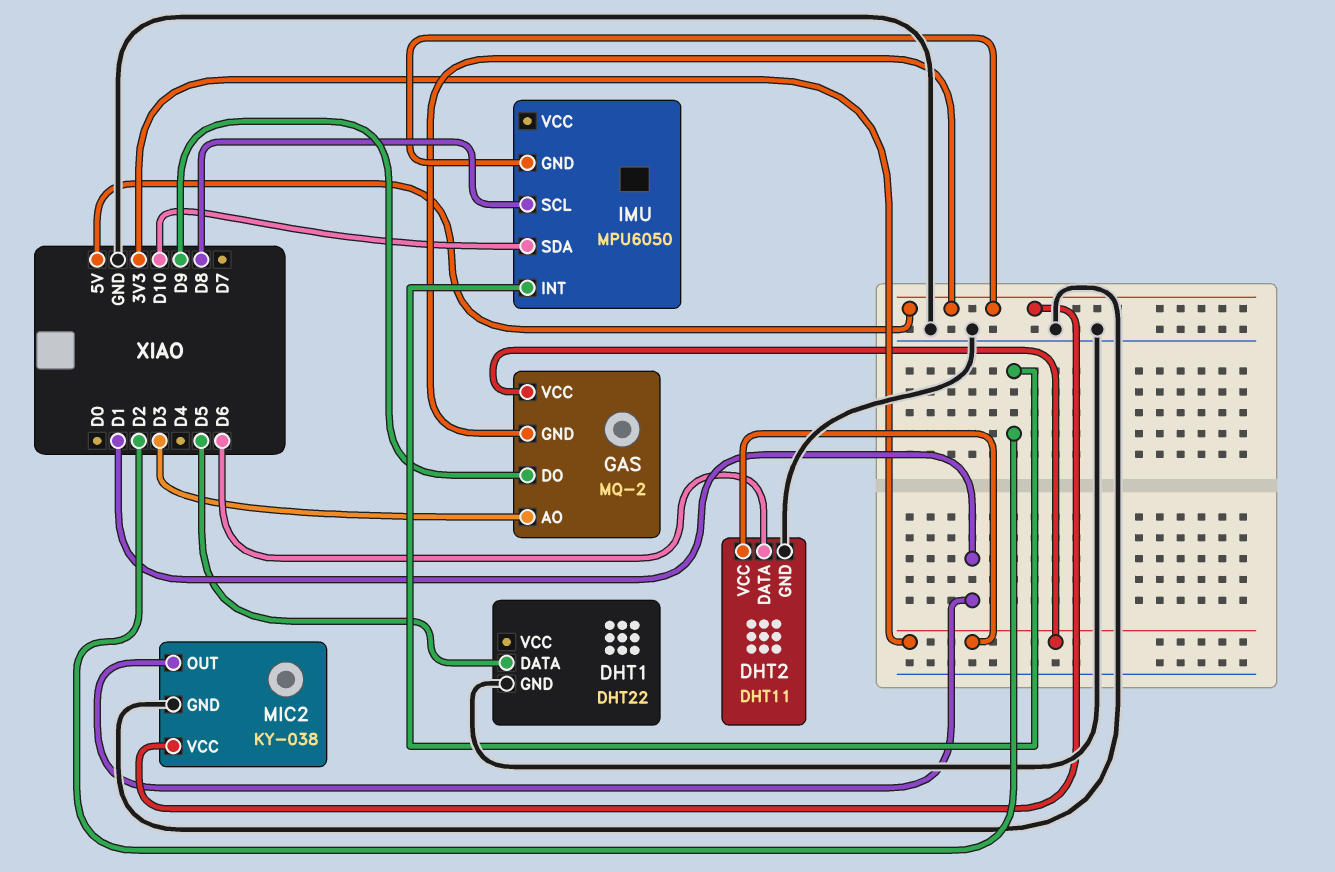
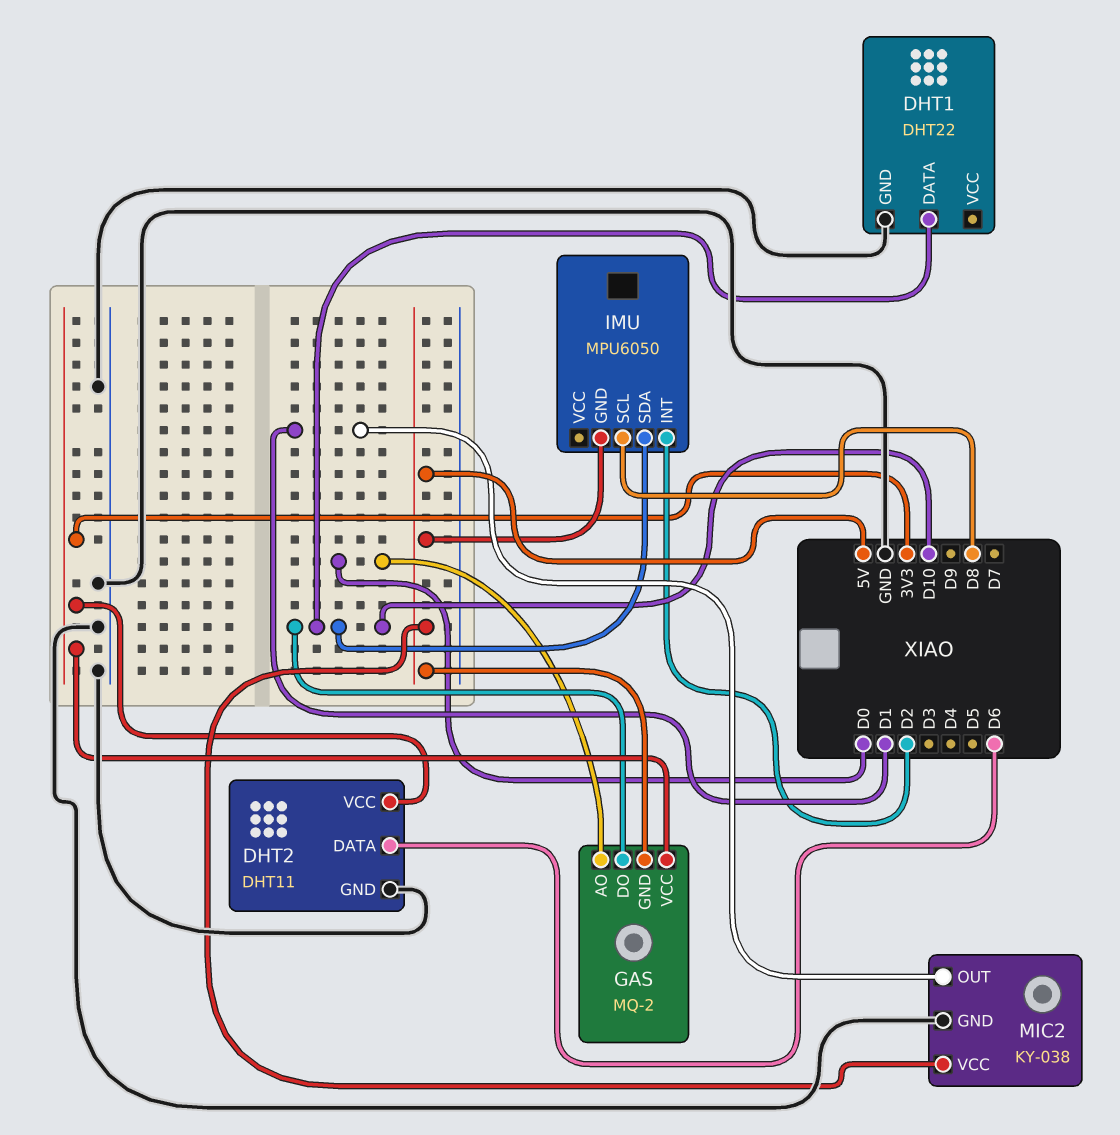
DHT1 pin DATA: D5 -> D10
GAS pin AO: D3 -> D0
GAS pin DO: D9 -> D10

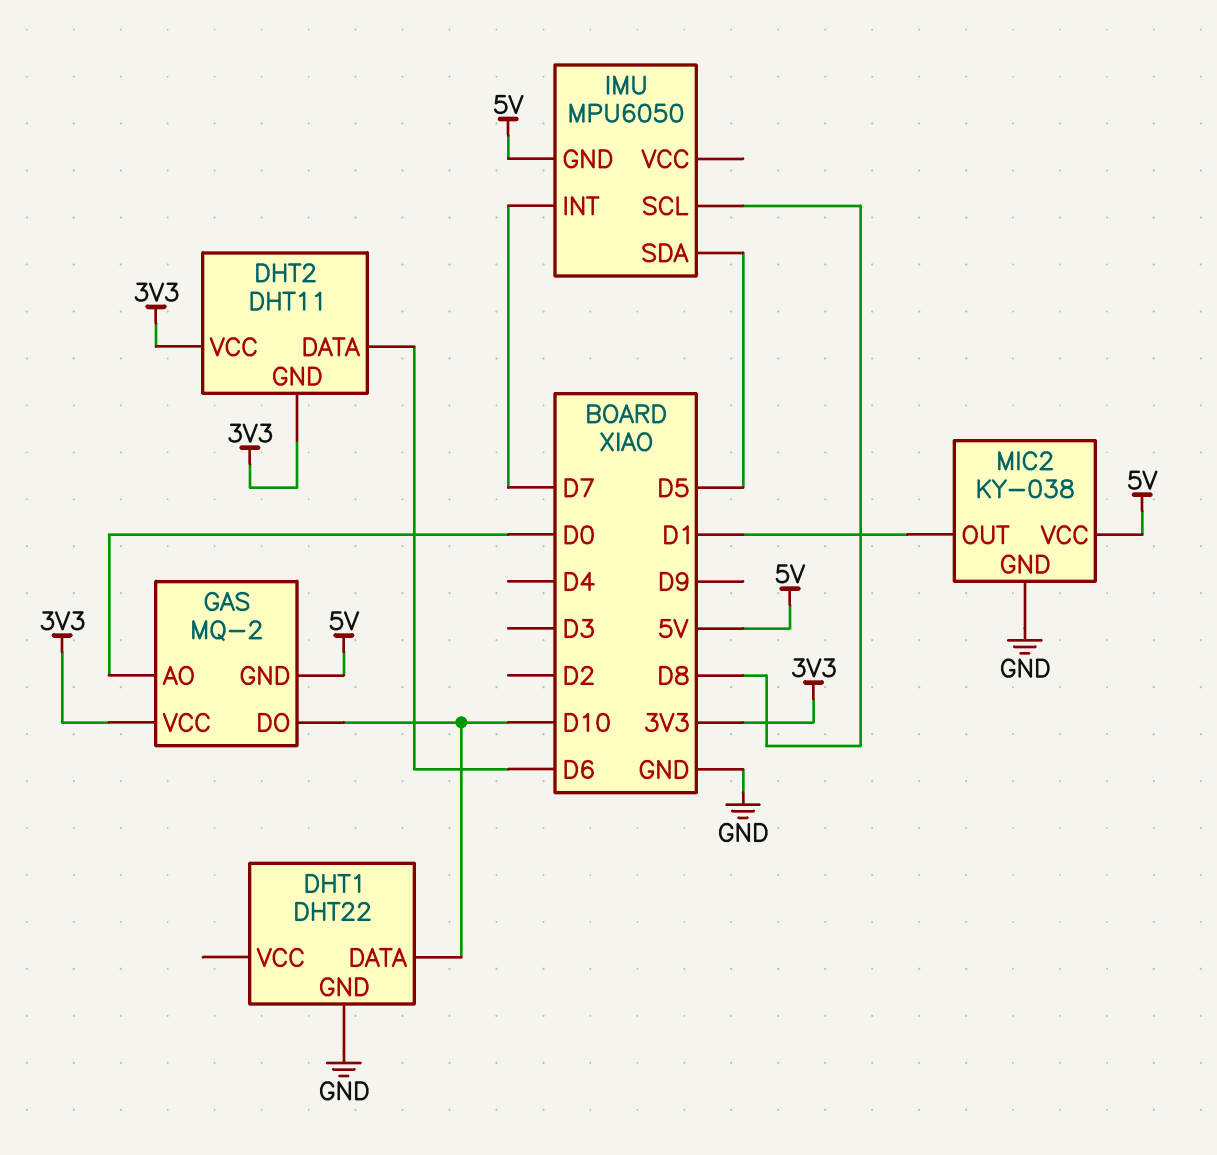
DHT2 pin GND: GND -> 3V3
IMU pin INT: D2 -> D7
IMU pin SDA: D10 -> D5

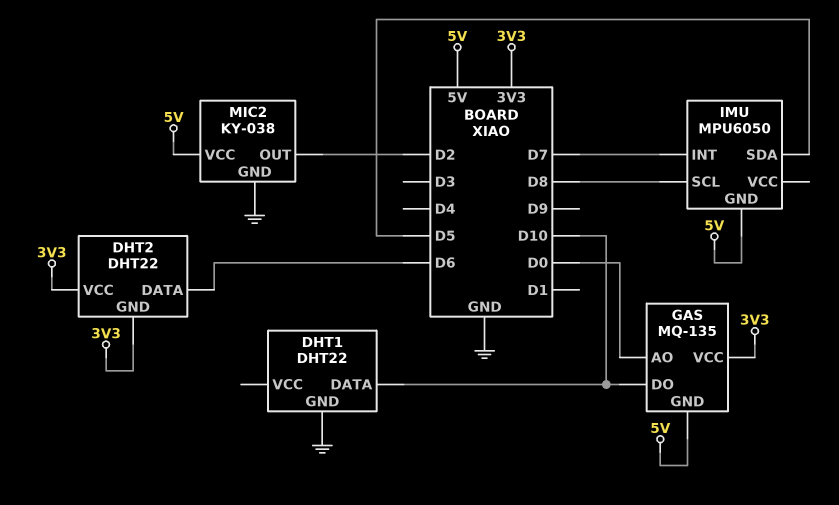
DHT2: DHT11 -> DHT22
GAS: MQ-2 -> MQ-135
MIC2 pin OUT: D1 -> D2

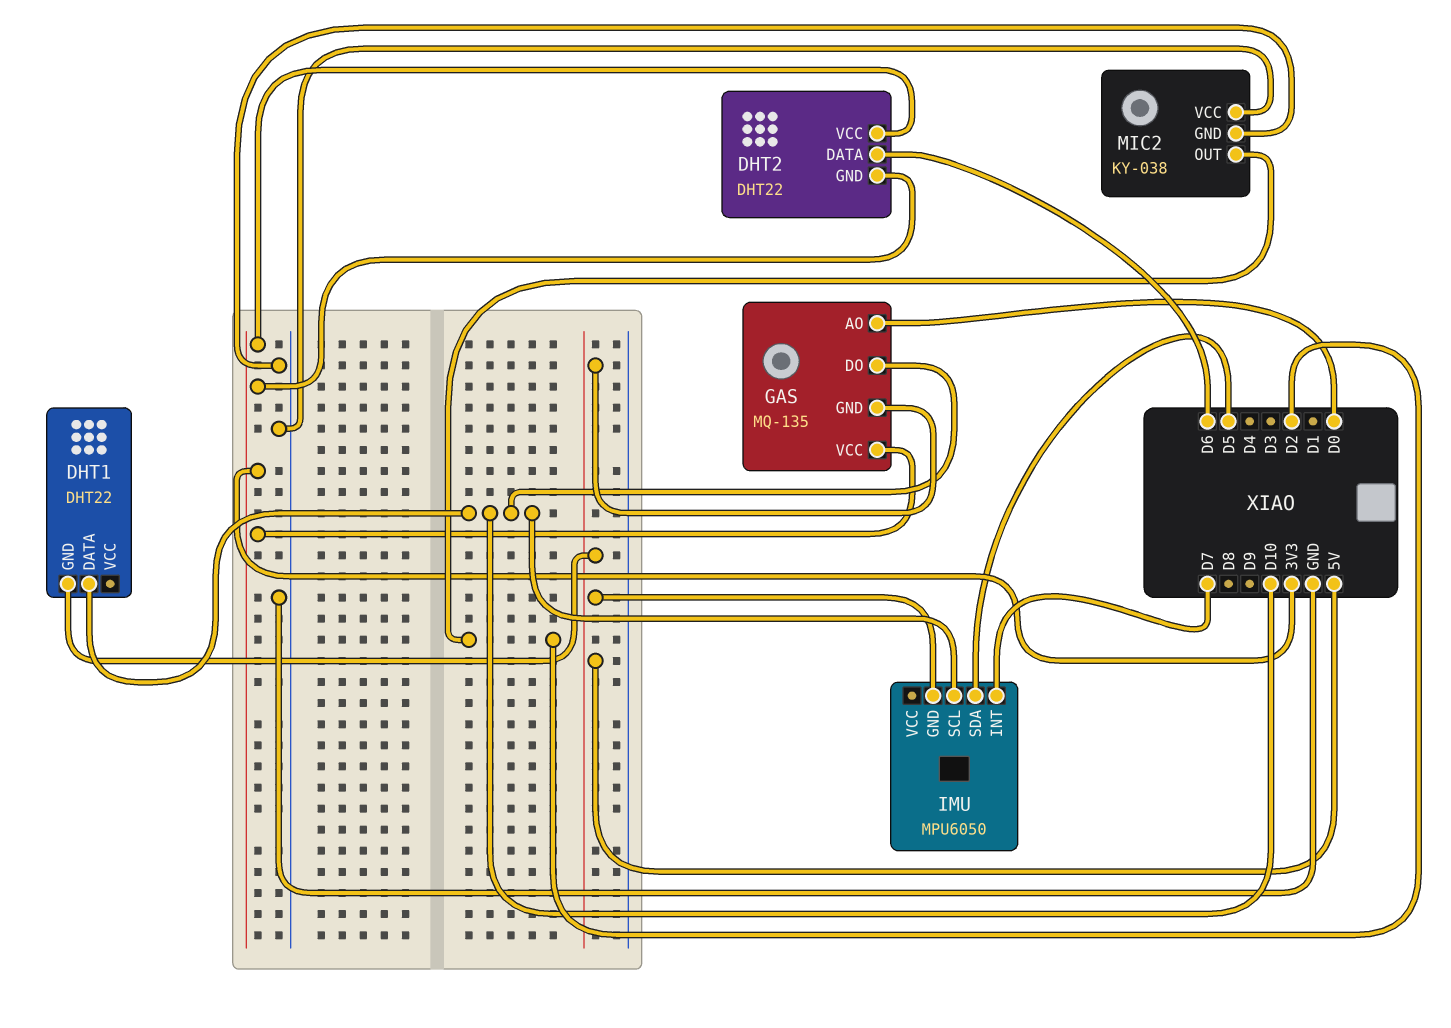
DHT1 pin GND: GND -> 5V
IMU pin SCL: D8 -> D10
MIC2 pin VCC: 5V -> GND

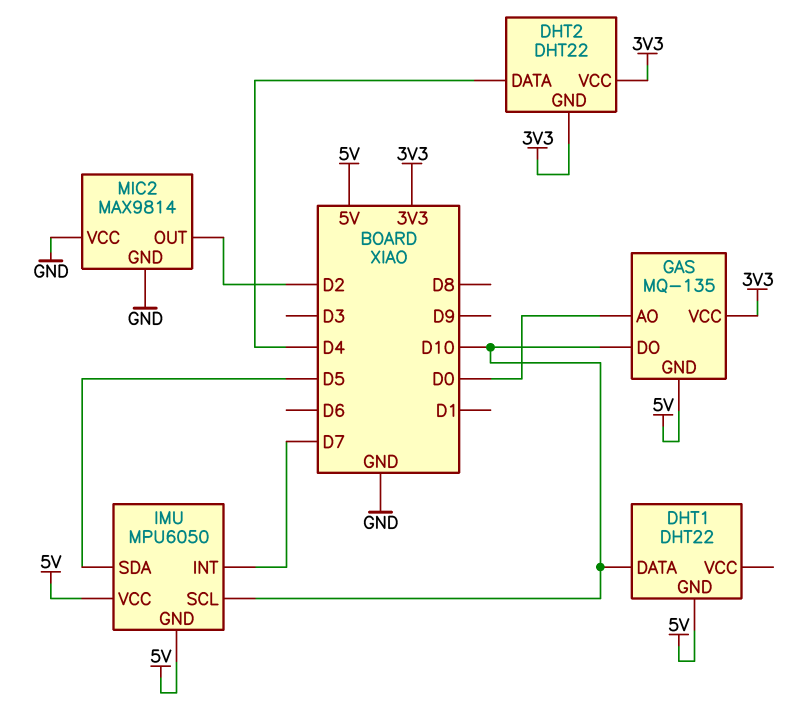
DHT2 pin DATA: D6 -> D4
IMU pin VCC: none -> 5V
MIC2: KY-038 -> MAX9814

